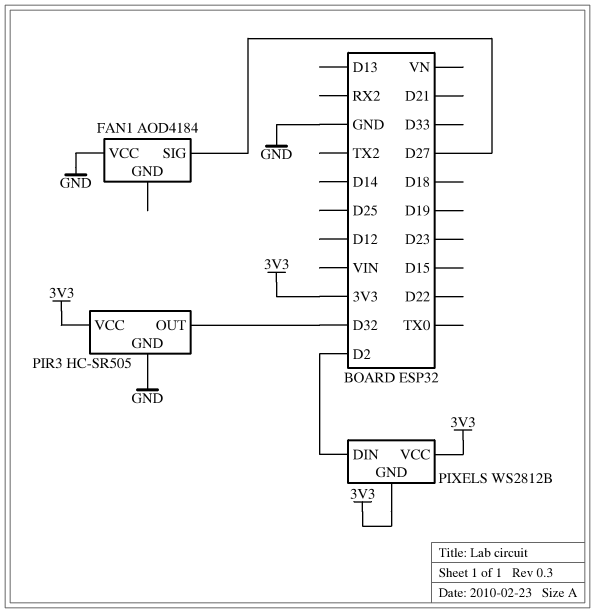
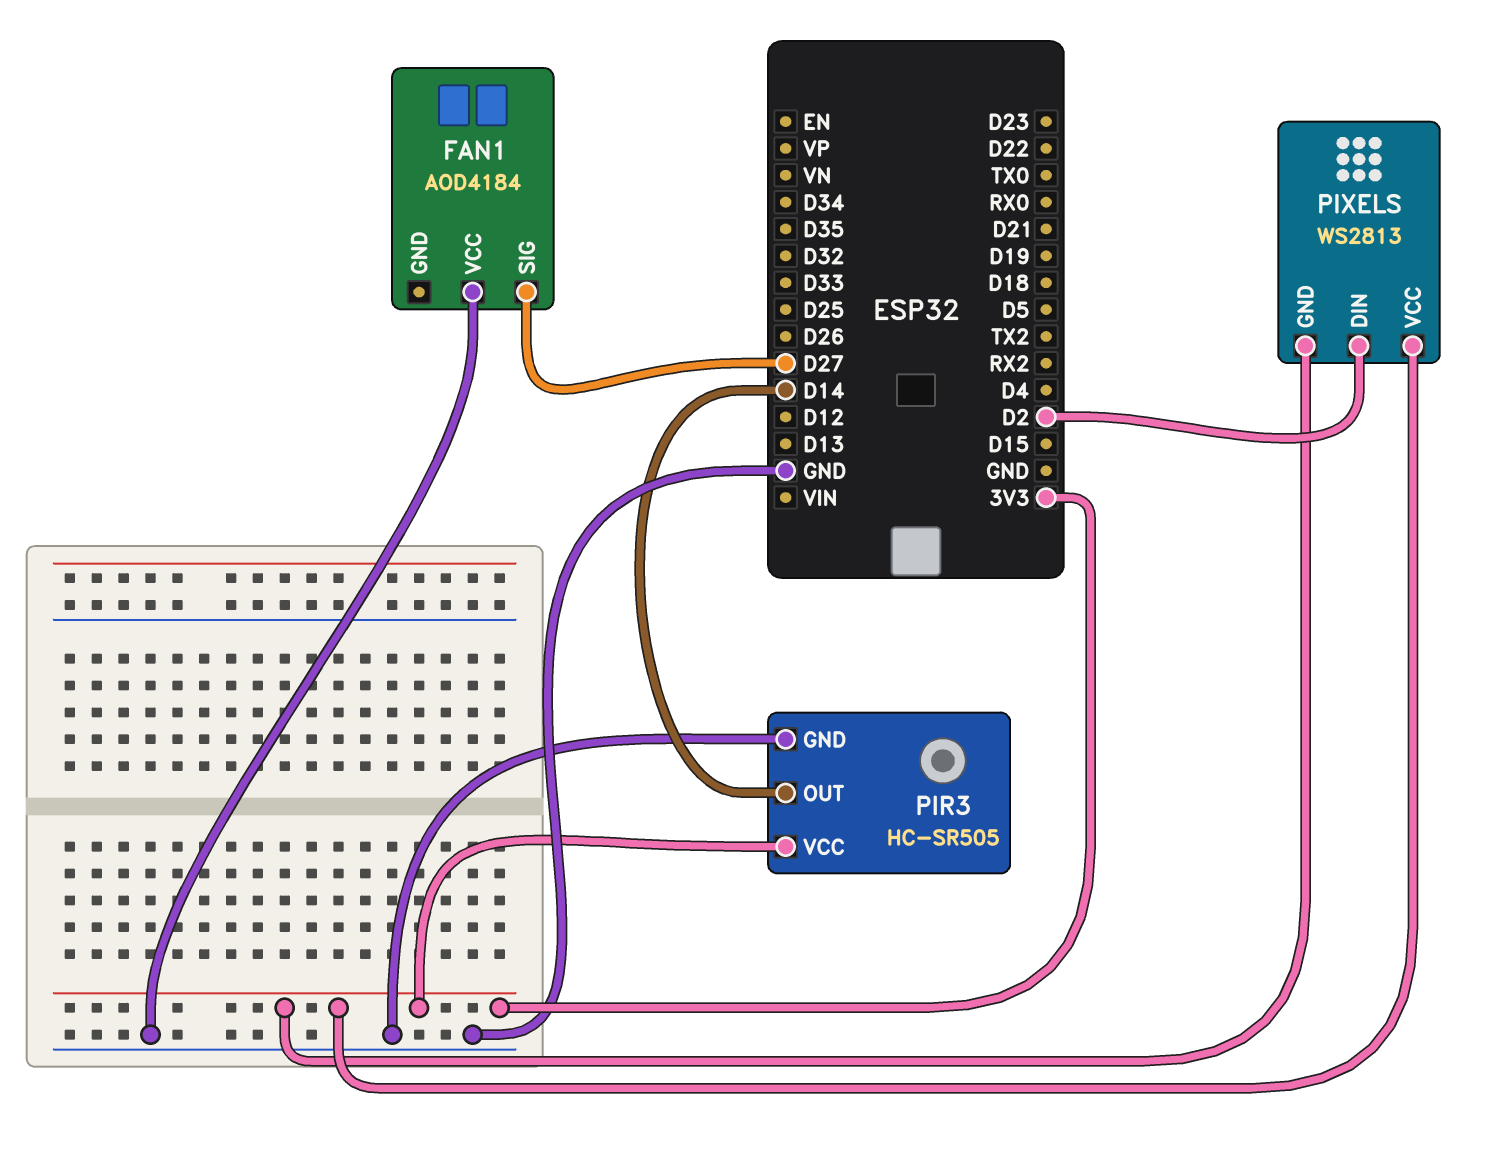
PIR3 pin OUT: D32 -> D14
PIXELS: WS2812B -> WS2813

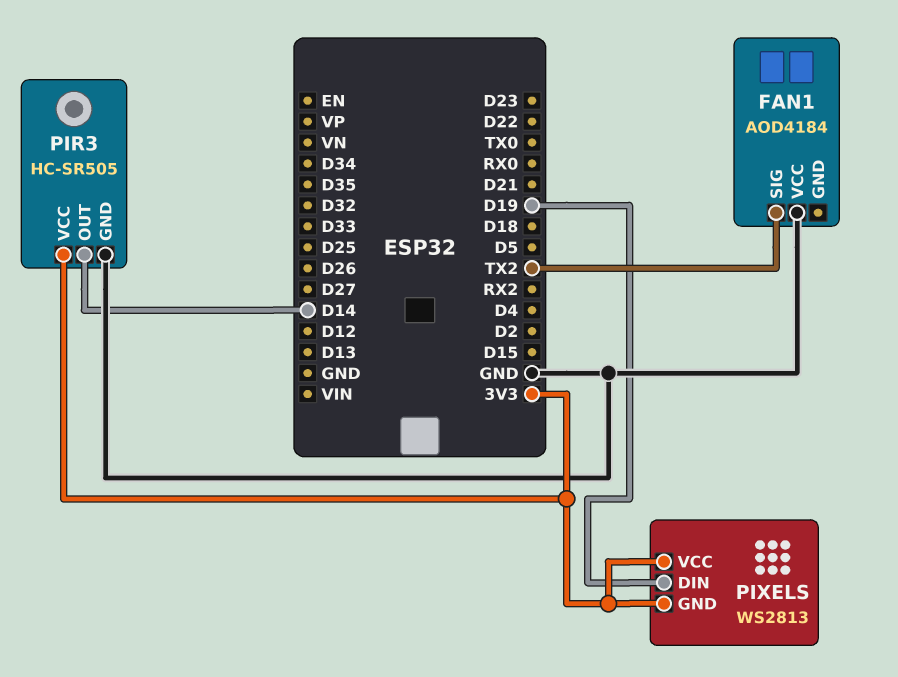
FAN1 pin SIG: D27 -> TX2
PIXELS pin DIN: D2 -> D19

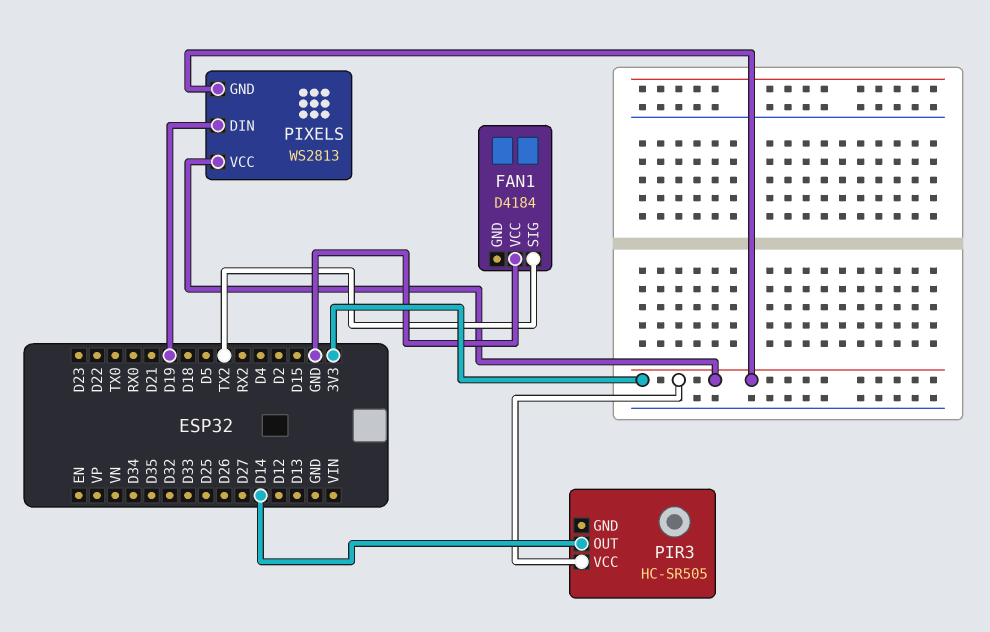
FAN1: AOD4184 -> D4184
PIR3 pin GND: GND -> none

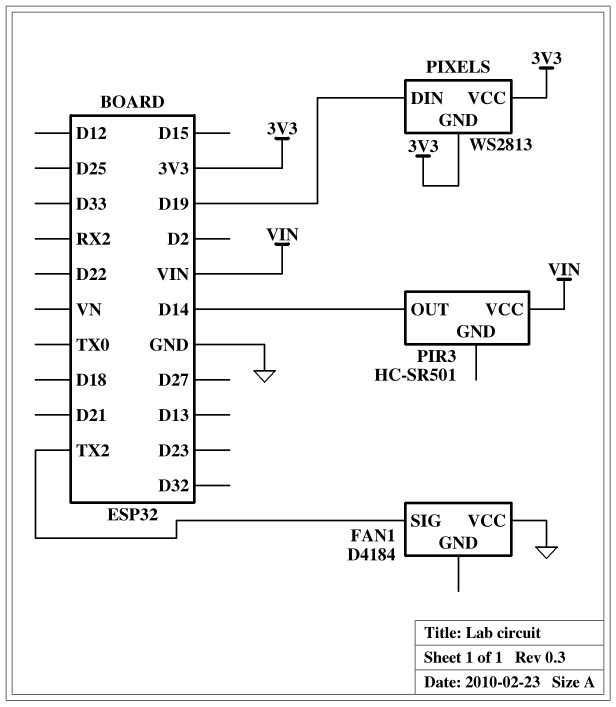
PIR3: HC-SR505 -> HC-SR501
PIR3 pin VCC: 3V3 -> VIN

